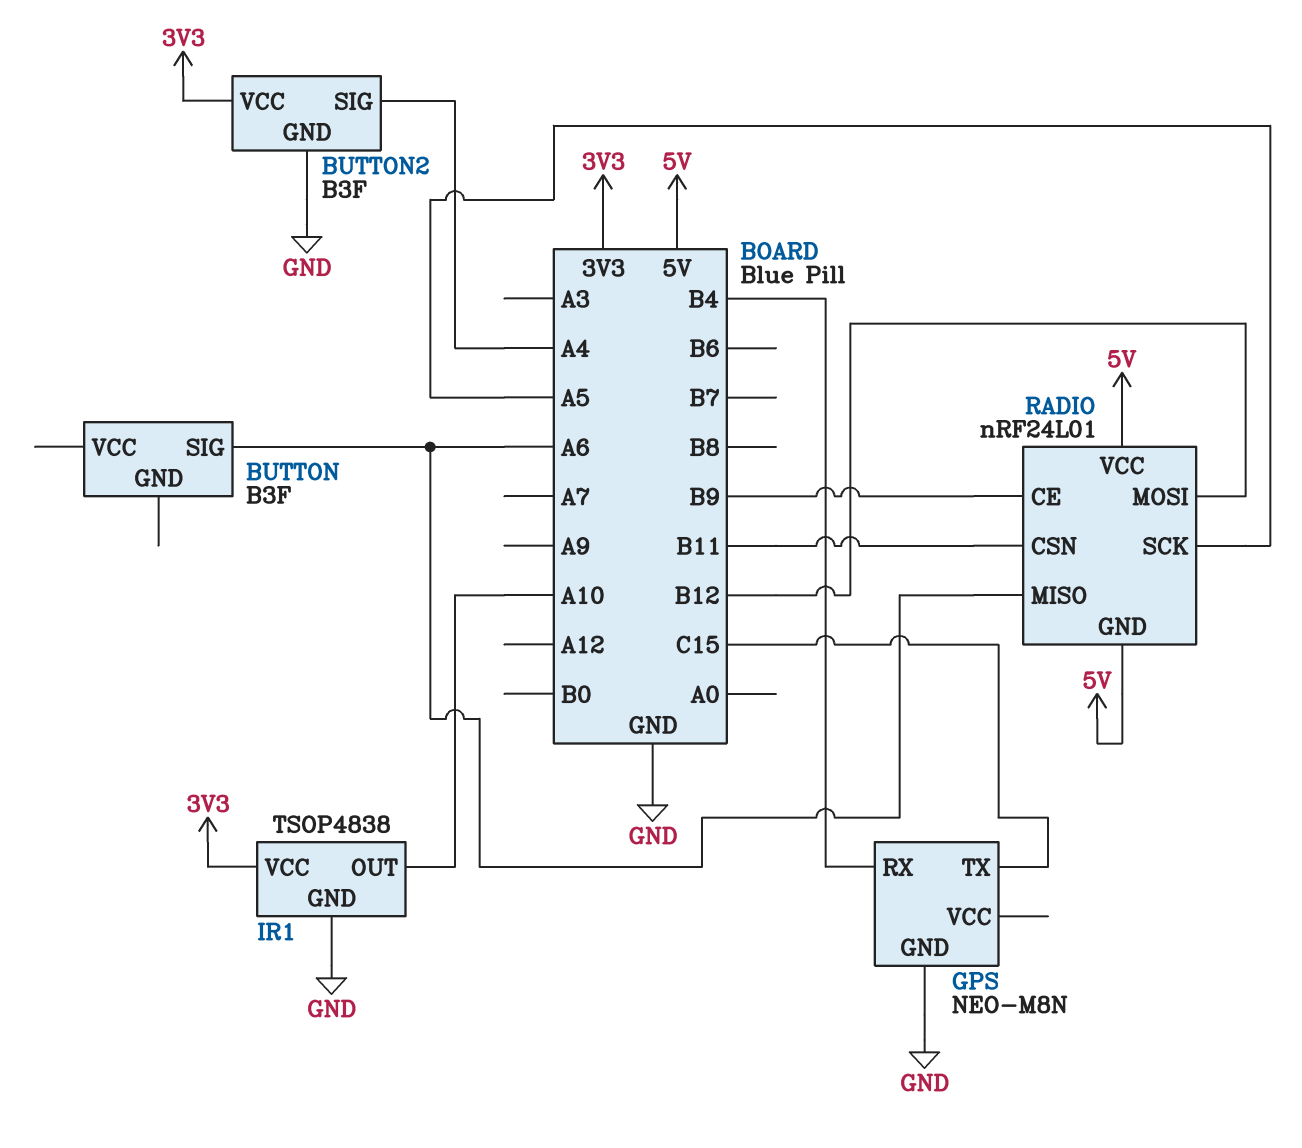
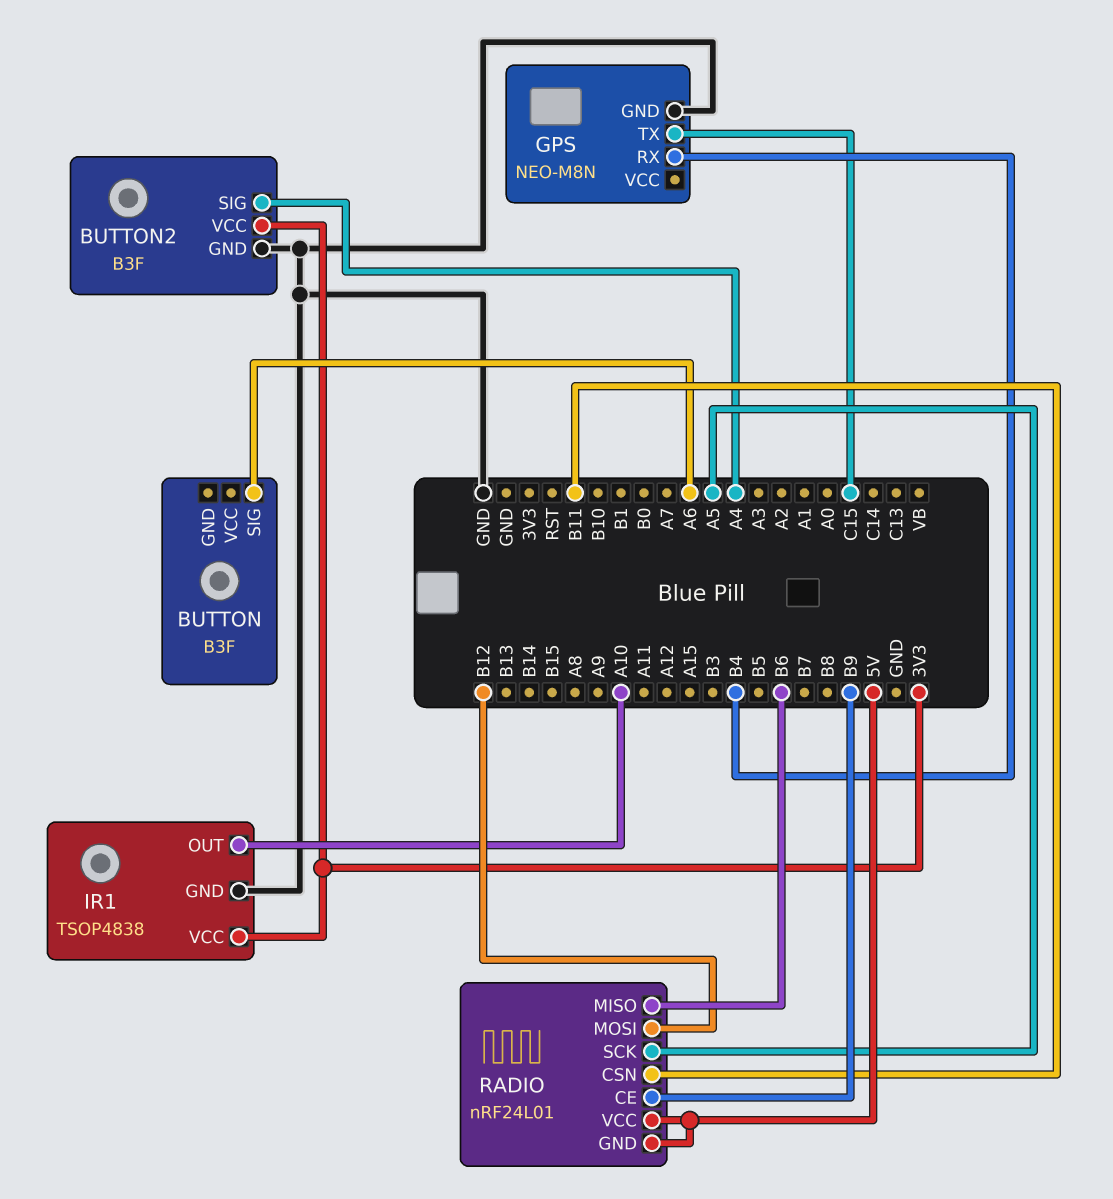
RADIO pin MISO: A6 -> B6

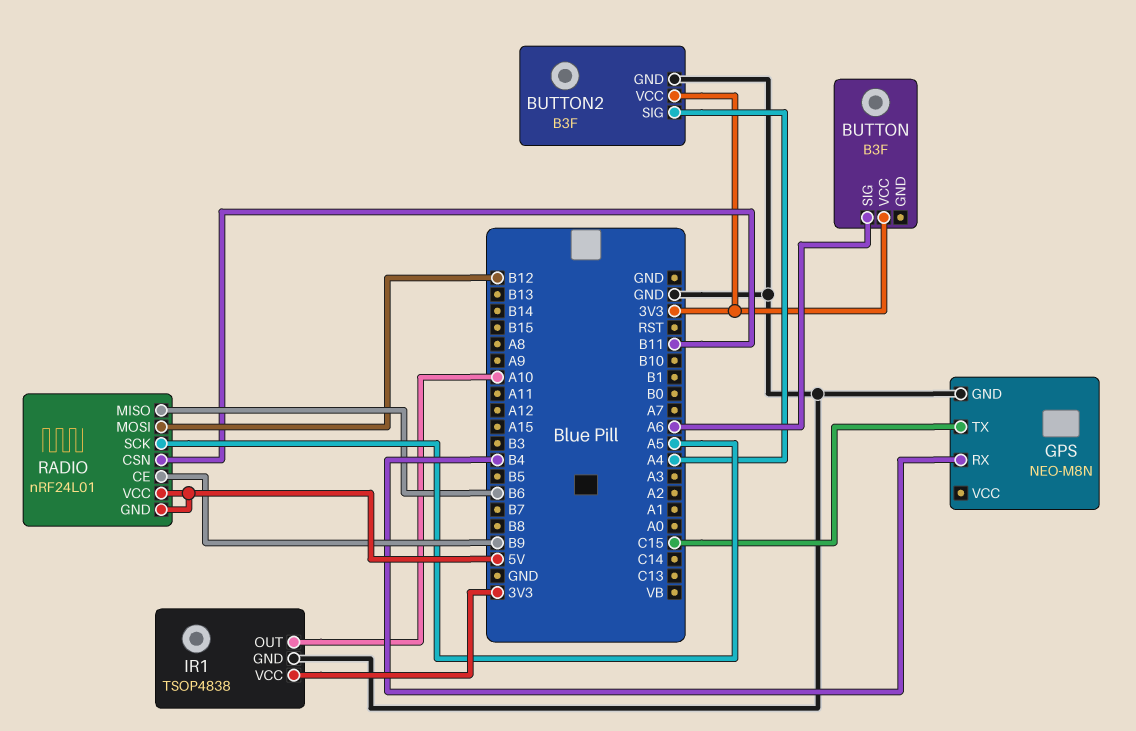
BUTTON pin VCC: none -> 3V3

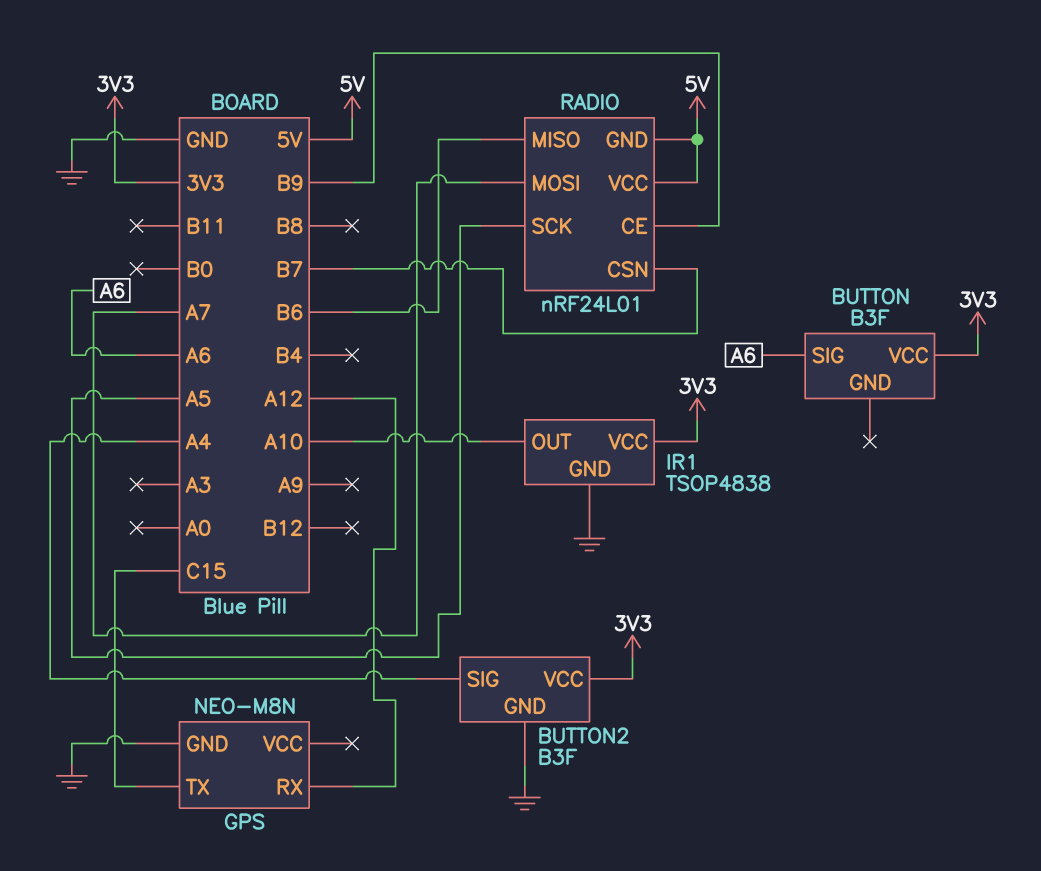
GPS pin RX: B4 -> A12
RADIO pin CSN: B11 -> B7
RADIO pin MOSI: B12 -> A7

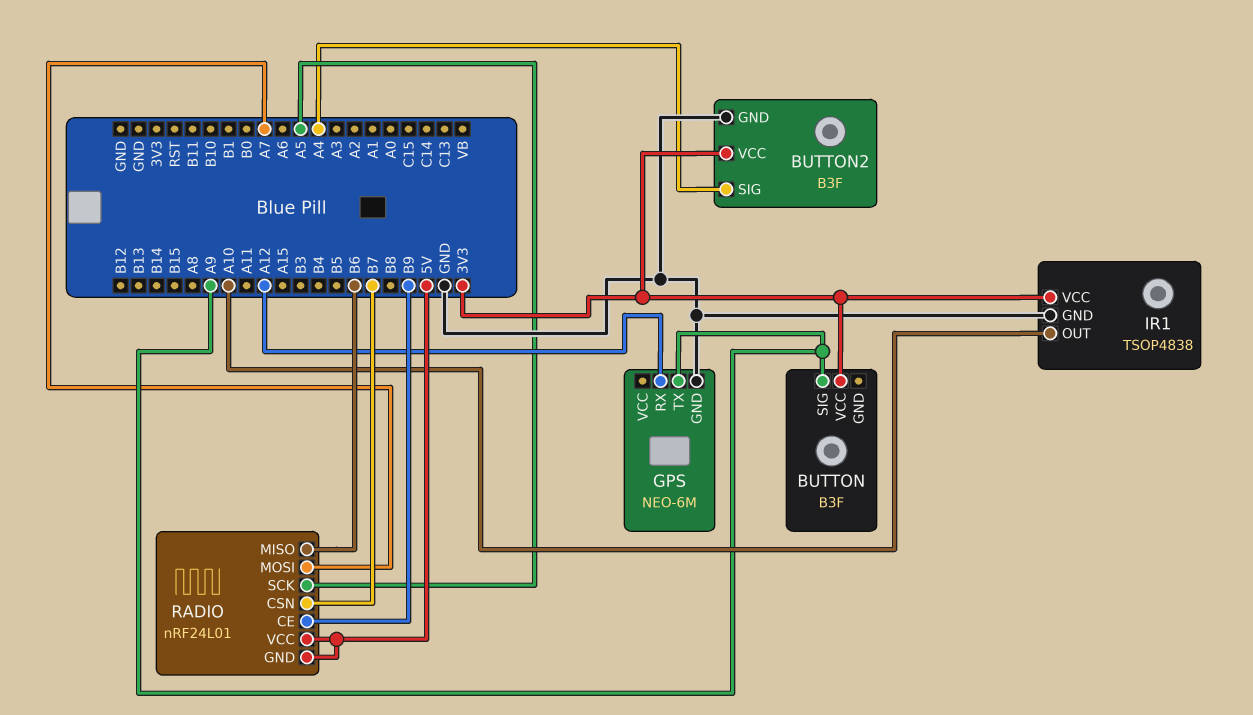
BUTTON pin SIG: A6 -> A9
GPS: NEO-M8N -> NEO-6M
GPS pin TX: C15 -> A9

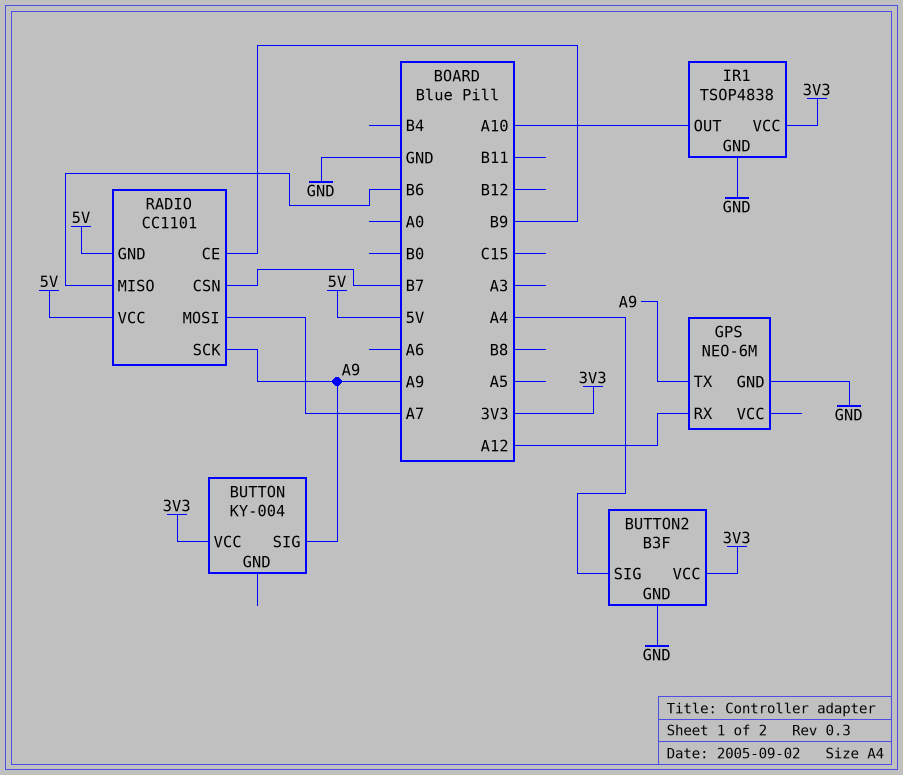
BUTTON: B3F -> KY-004
RADIO: nRF24L01 -> CC1101
RADIO pin SCK: A5 -> A9

